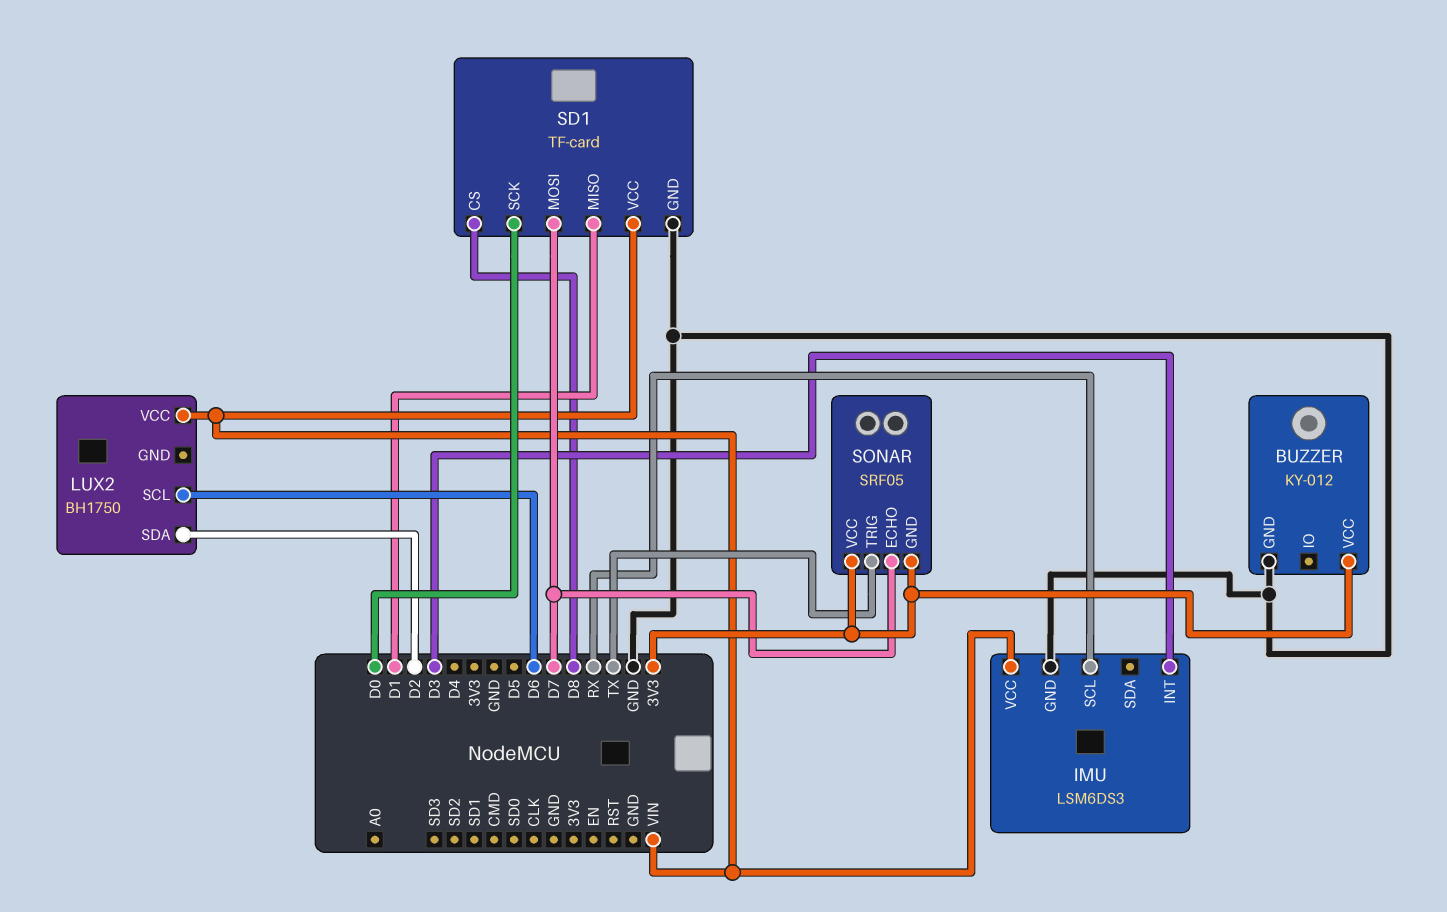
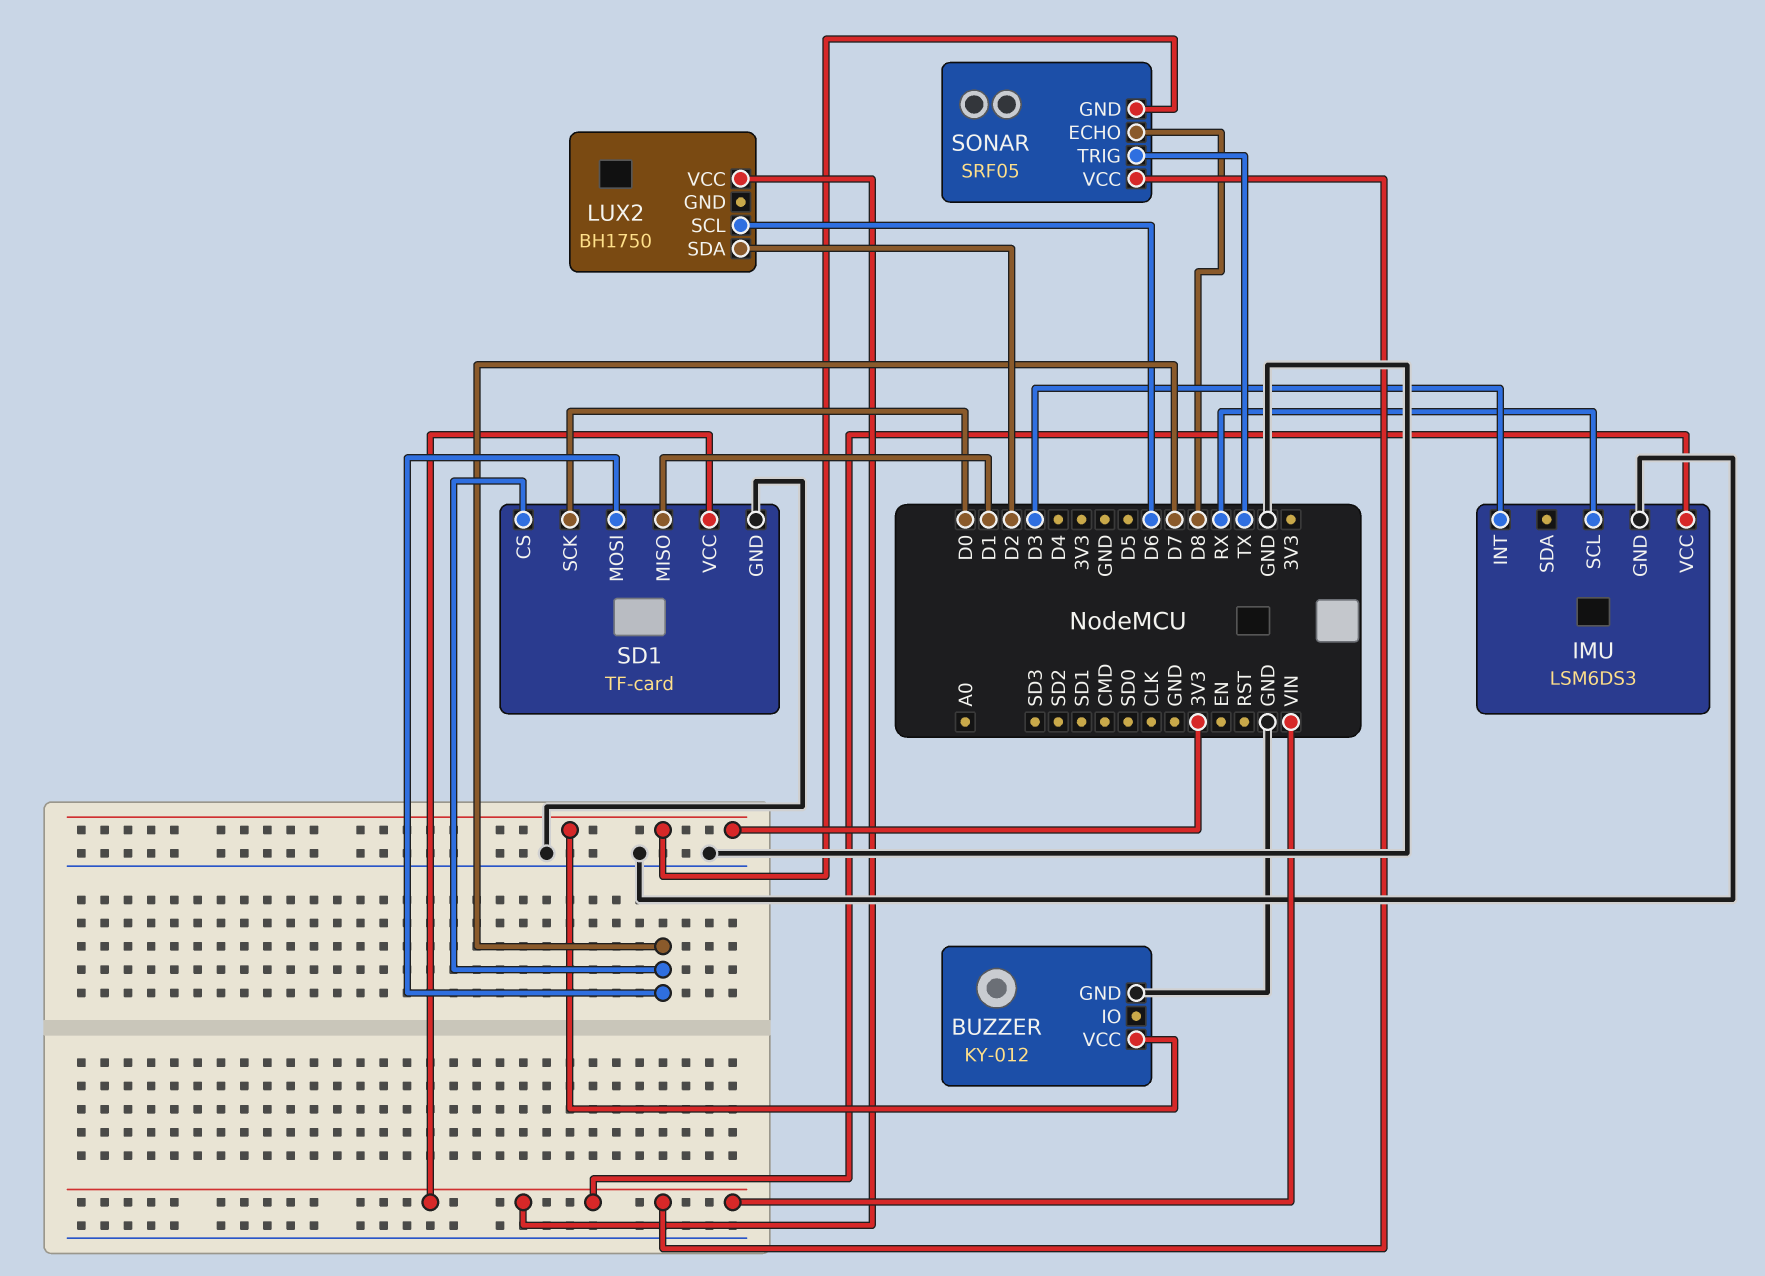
SD1 pin CS: D8 -> D7
SONAR pin ECHO: D7 -> D8
SONAR pin VCC: 3V3 -> VIN

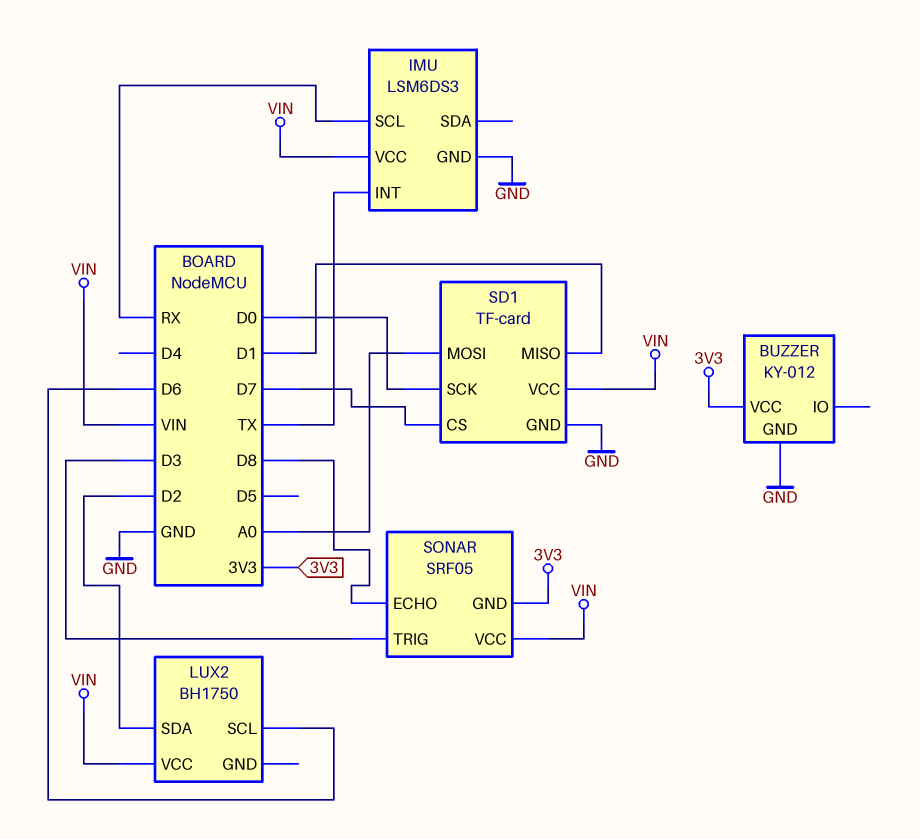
IMU pin INT: D3 -> TX
SD1 pin MOSI: D7 -> A0
SONAR pin TRIG: TX -> D3

